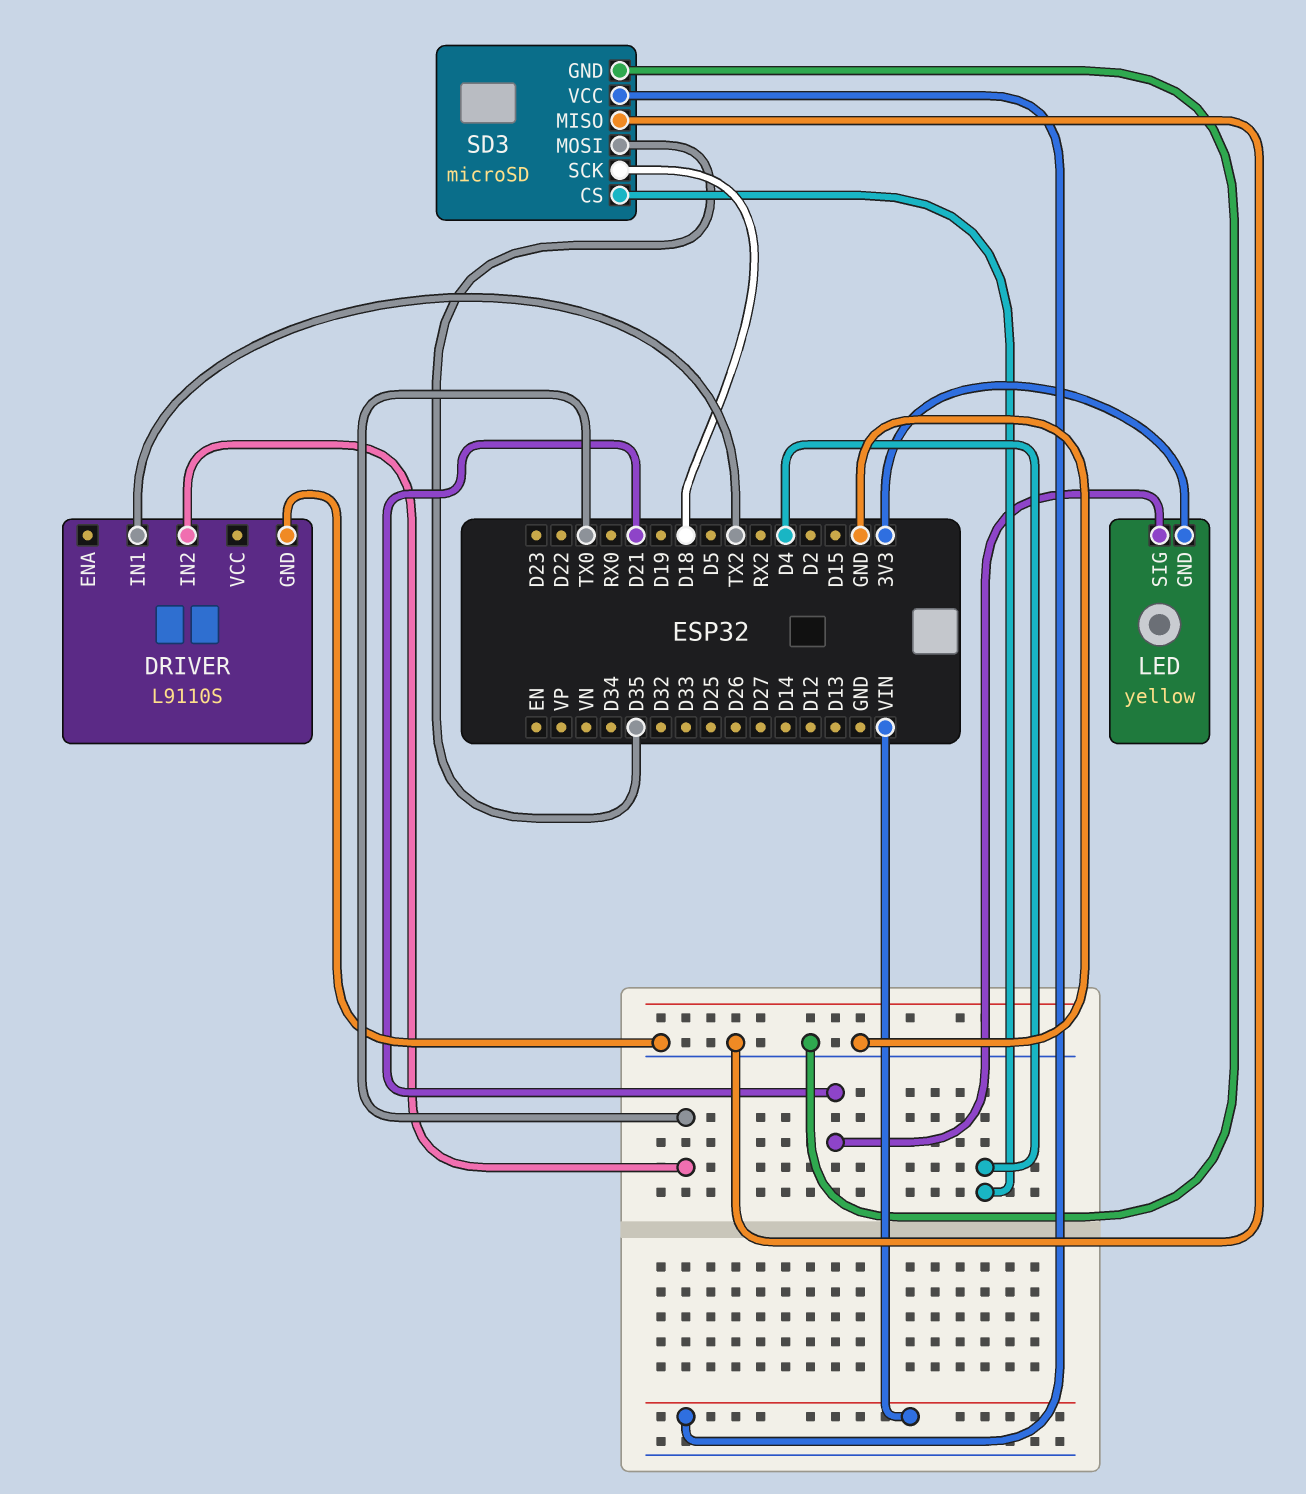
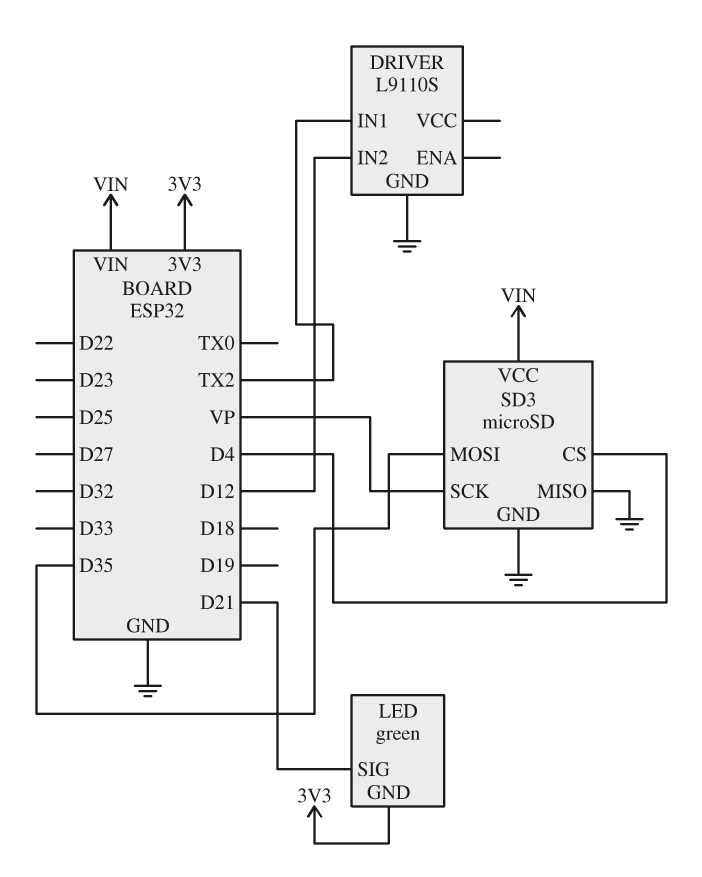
DRIVER pin IN2: TX0 -> D12
LED: yellow -> green
SD3 pin SCK: D18 -> VP

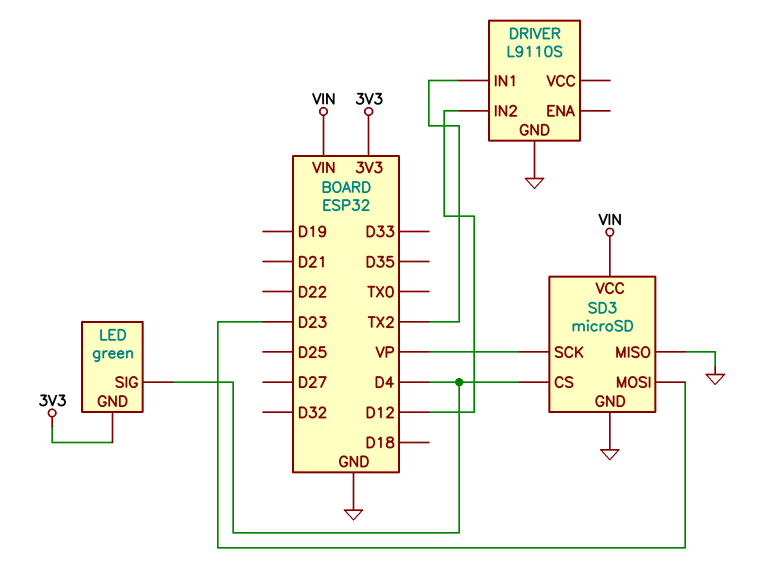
LED pin SIG: D21 -> D4
SD3 pin MOSI: D35 -> D23

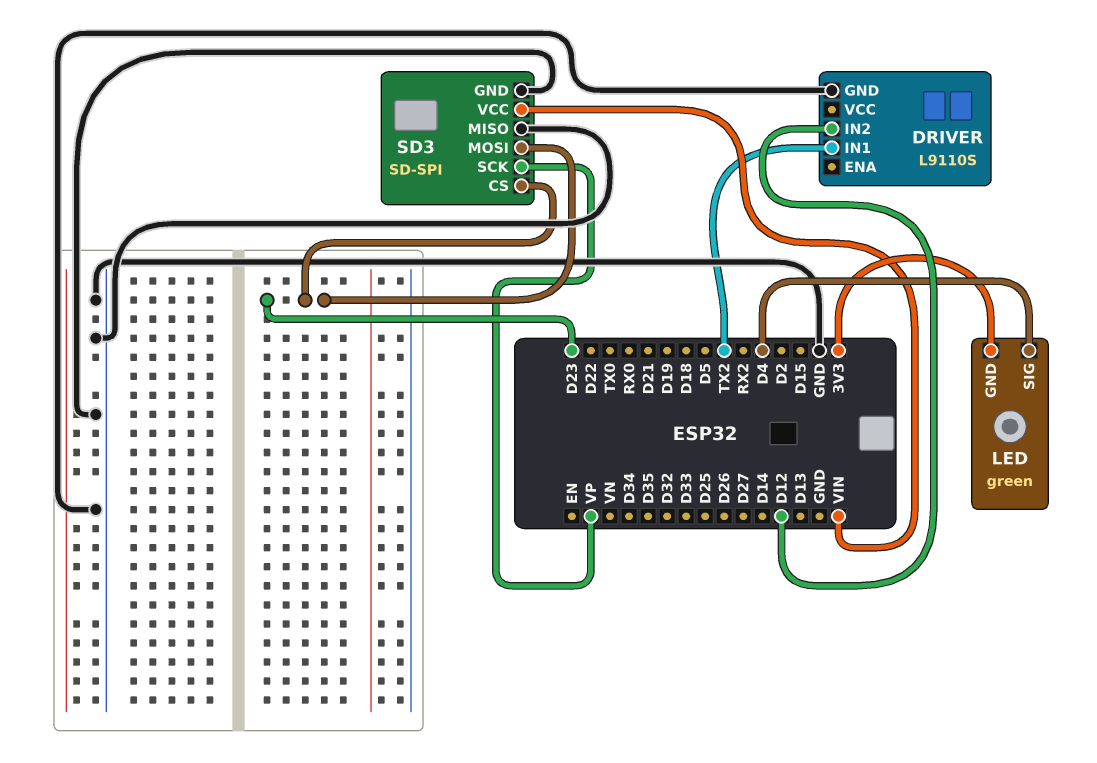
SD3: microSD -> SD-SPI
SD3 pin CS: D4 -> D23

